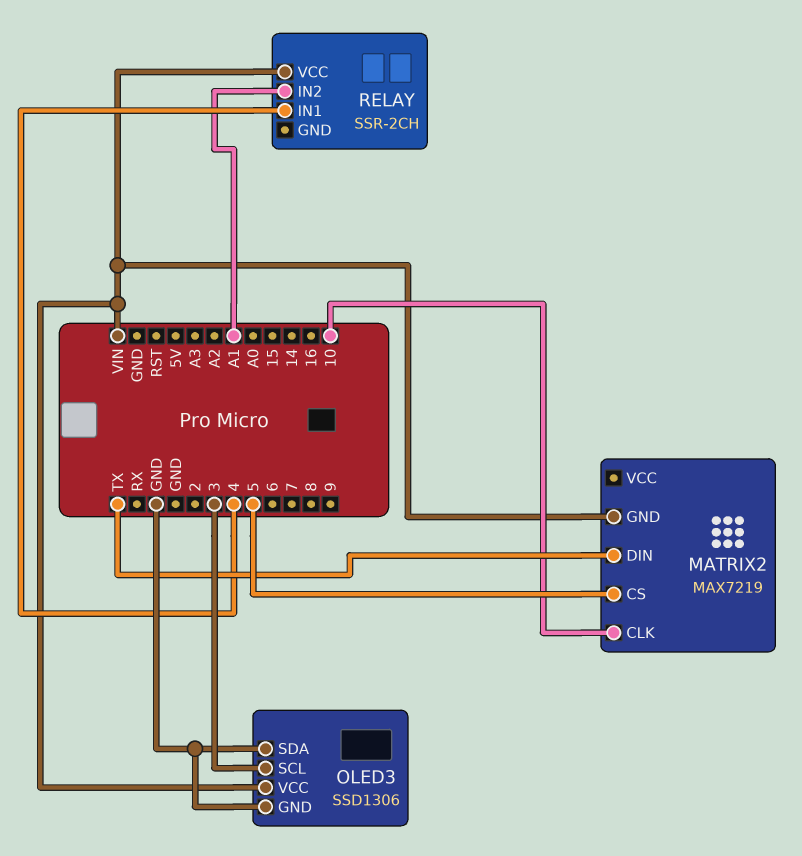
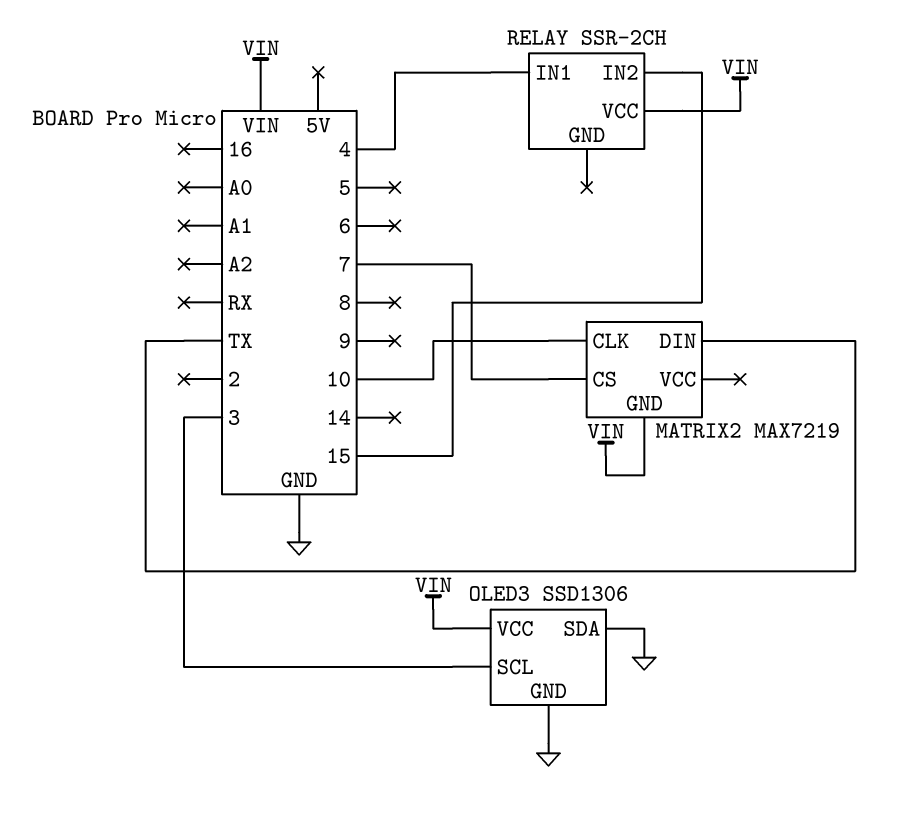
MATRIX2 pin CS: 5 -> 7
RELAY pin IN2: A1 -> 15

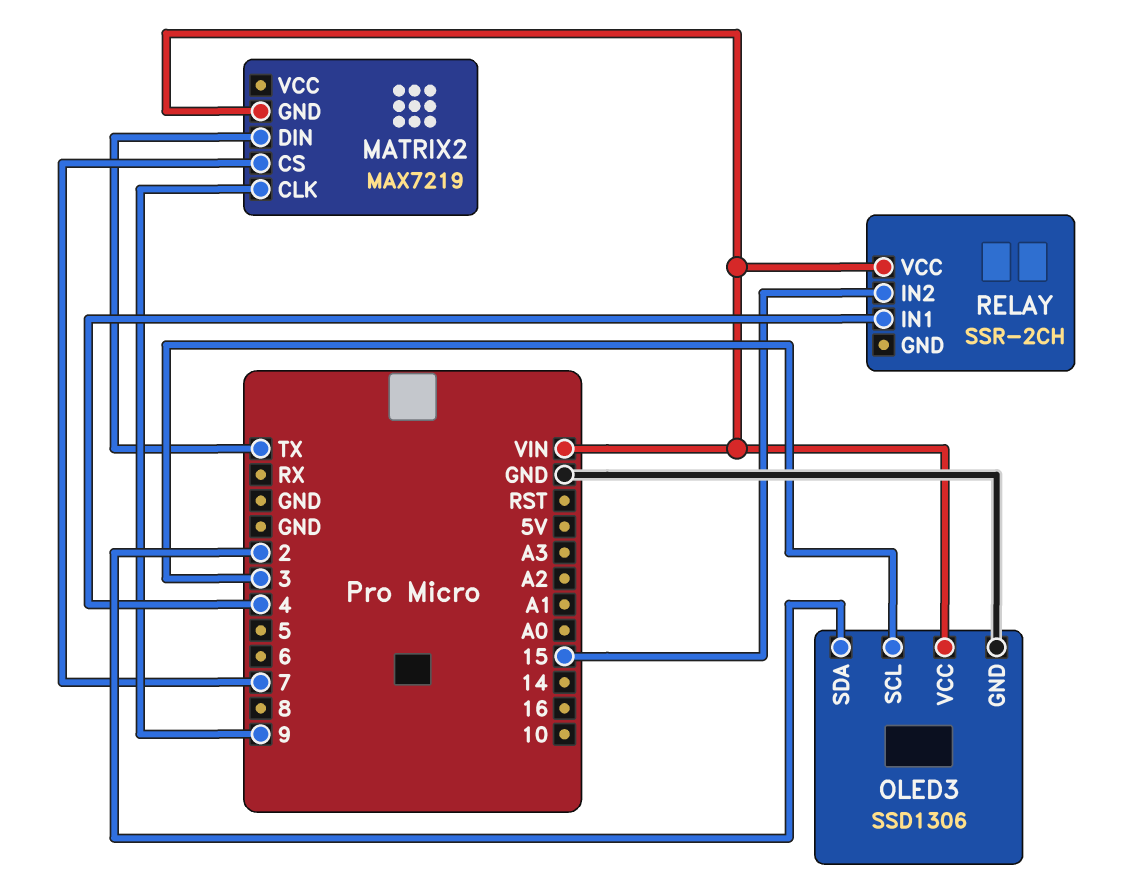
MATRIX2 pin CLK: 10 -> 9
OLED3 pin SDA: GND -> 2

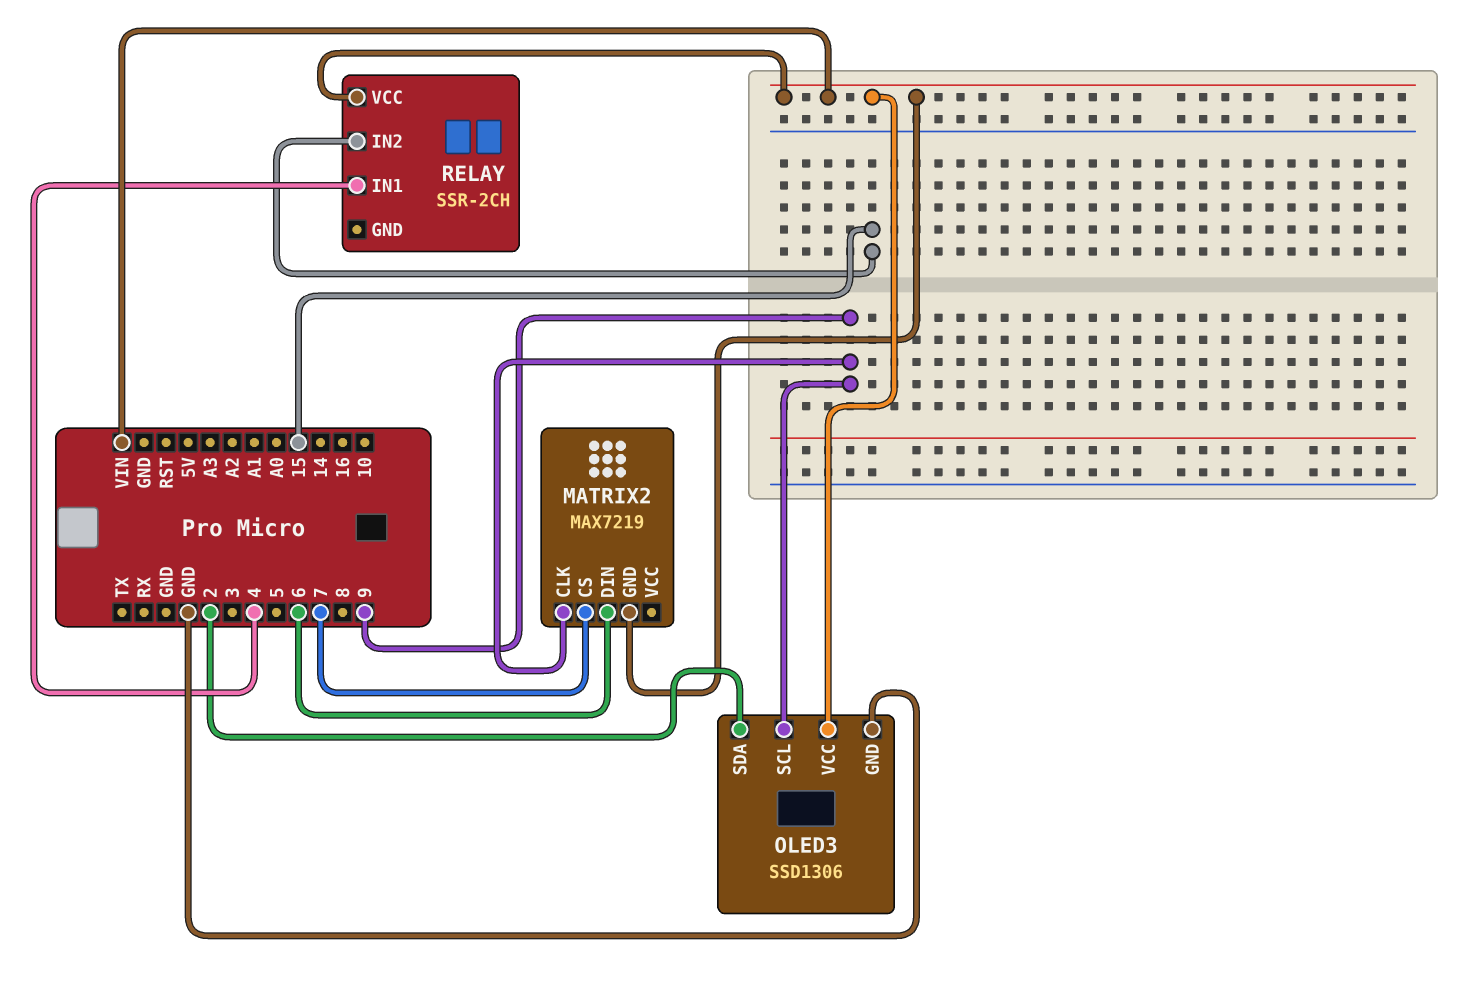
MATRIX2 pin DIN: TX -> 6
OLED3 pin SCL: 3 -> 9

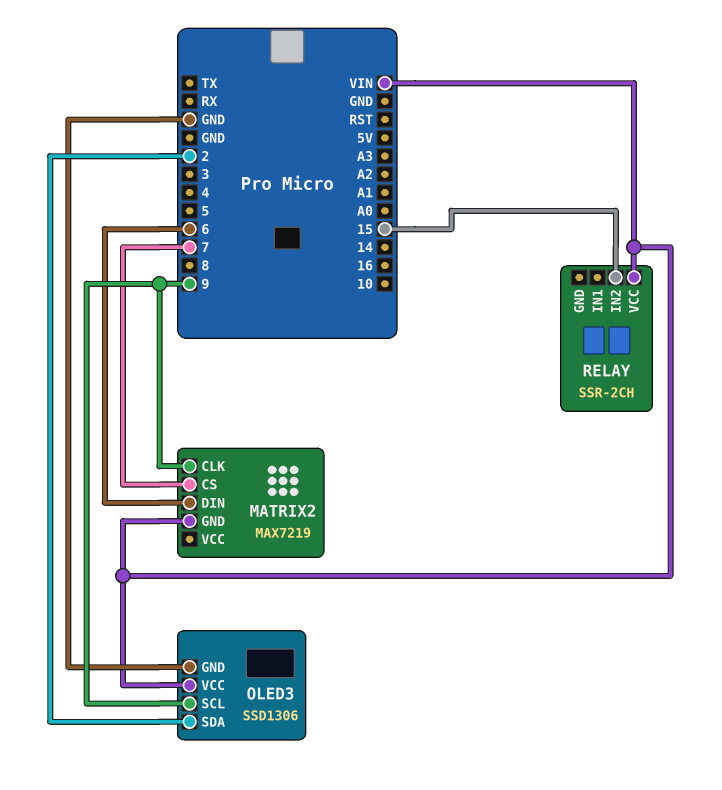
RELAY pin IN1: 4 -> none

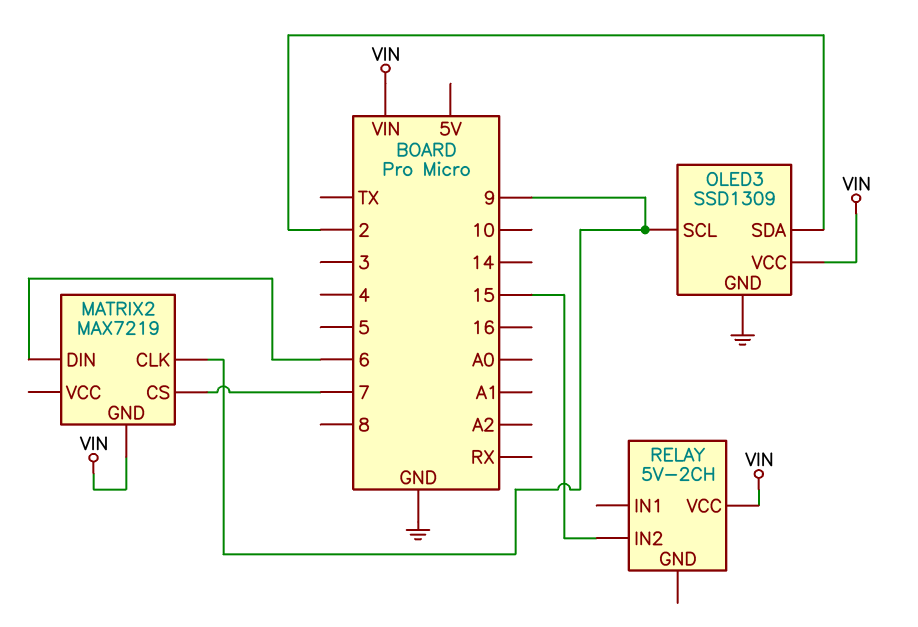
OLED3: SSD1306 -> SSD1309
RELAY: SSR-2CH -> 5V-2CH

